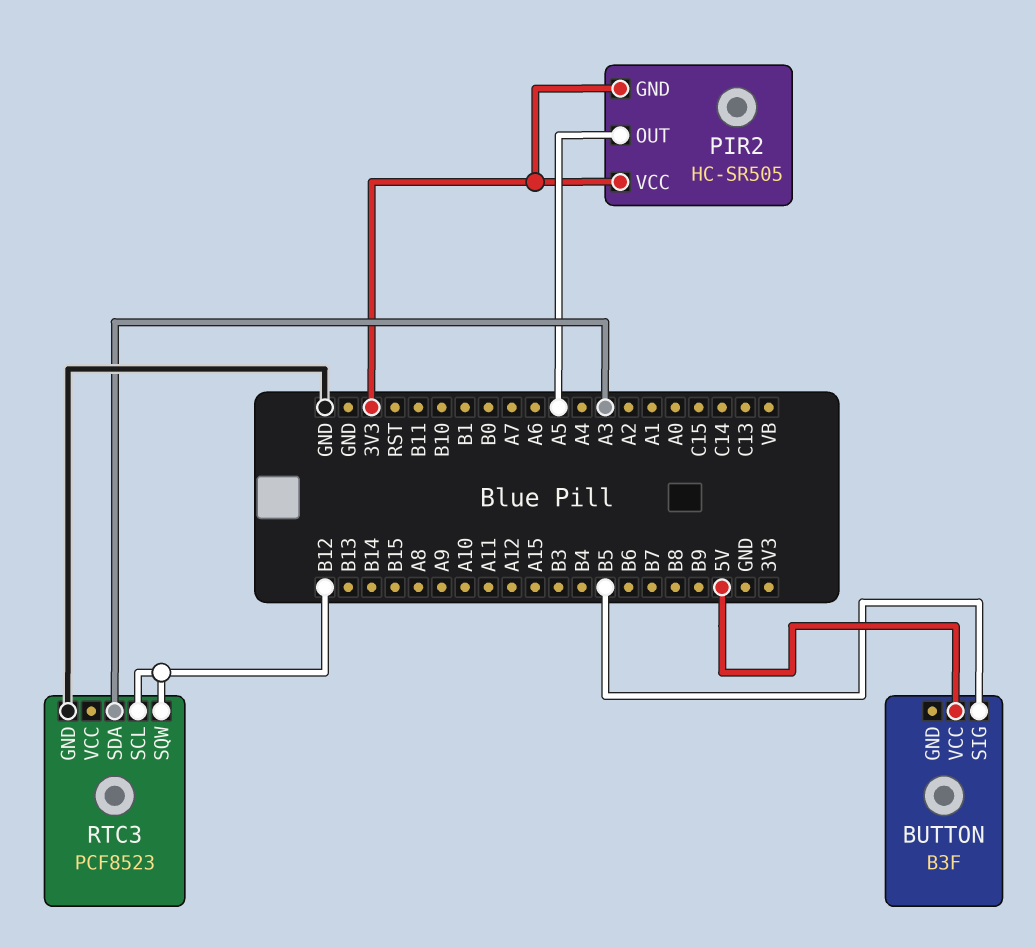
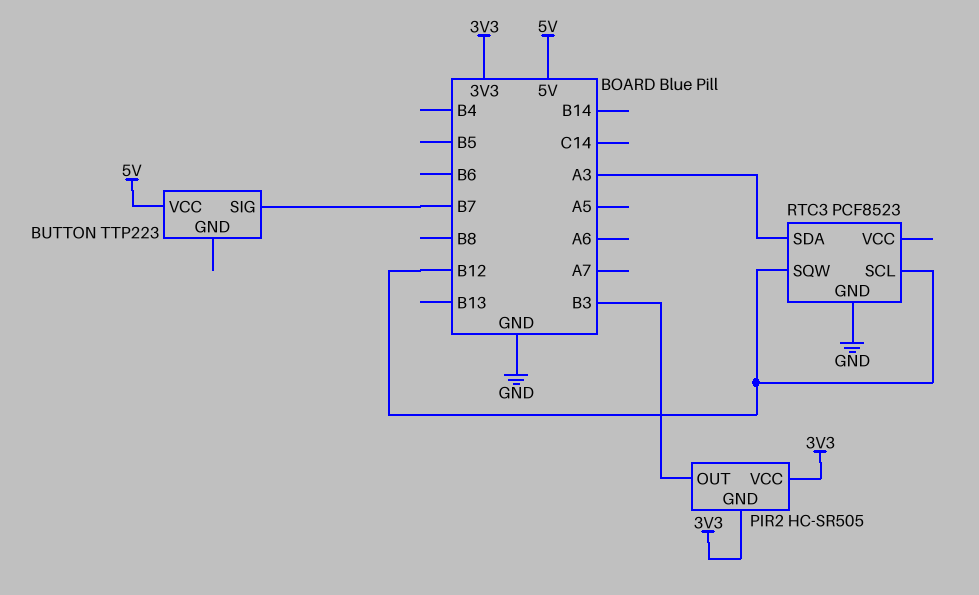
BUTTON: B3F -> TTP223
BUTTON pin SIG: B5 -> B7
PIR2 pin OUT: A5 -> B3

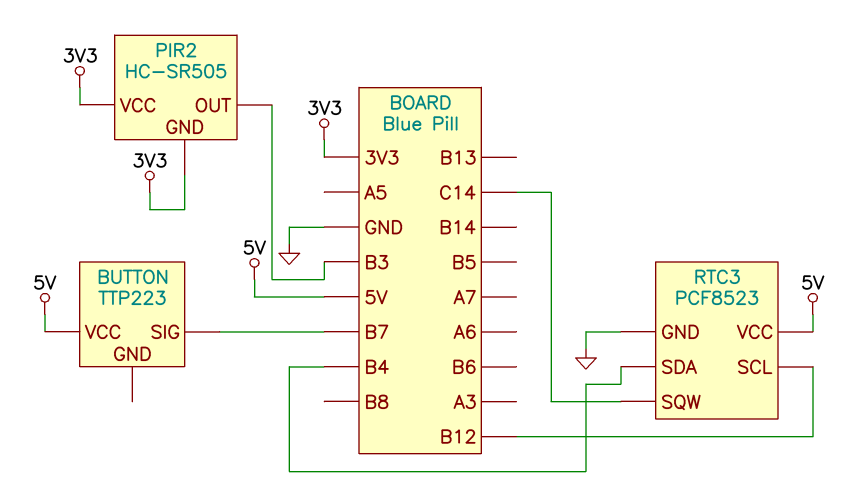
RTC3 pin SDA: A3 -> B4
RTC3 pin SQW: B12 -> C14
RTC3 pin VCC: none -> 5V

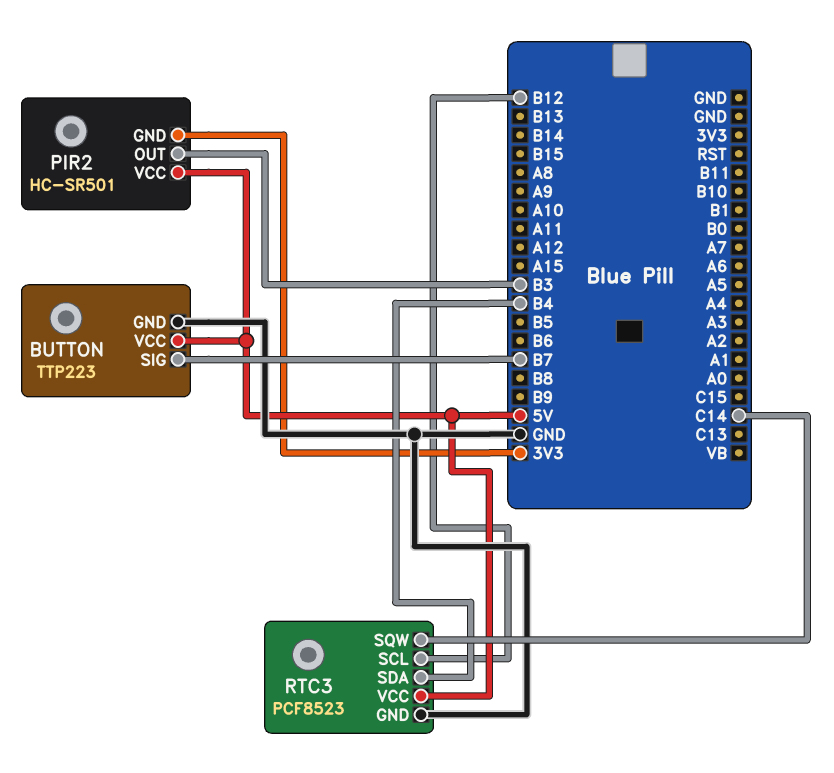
BUTTON pin GND: none -> GND
PIR2: HC-SR505 -> HC-SR501
PIR2 pin VCC: 3V3 -> 5V

